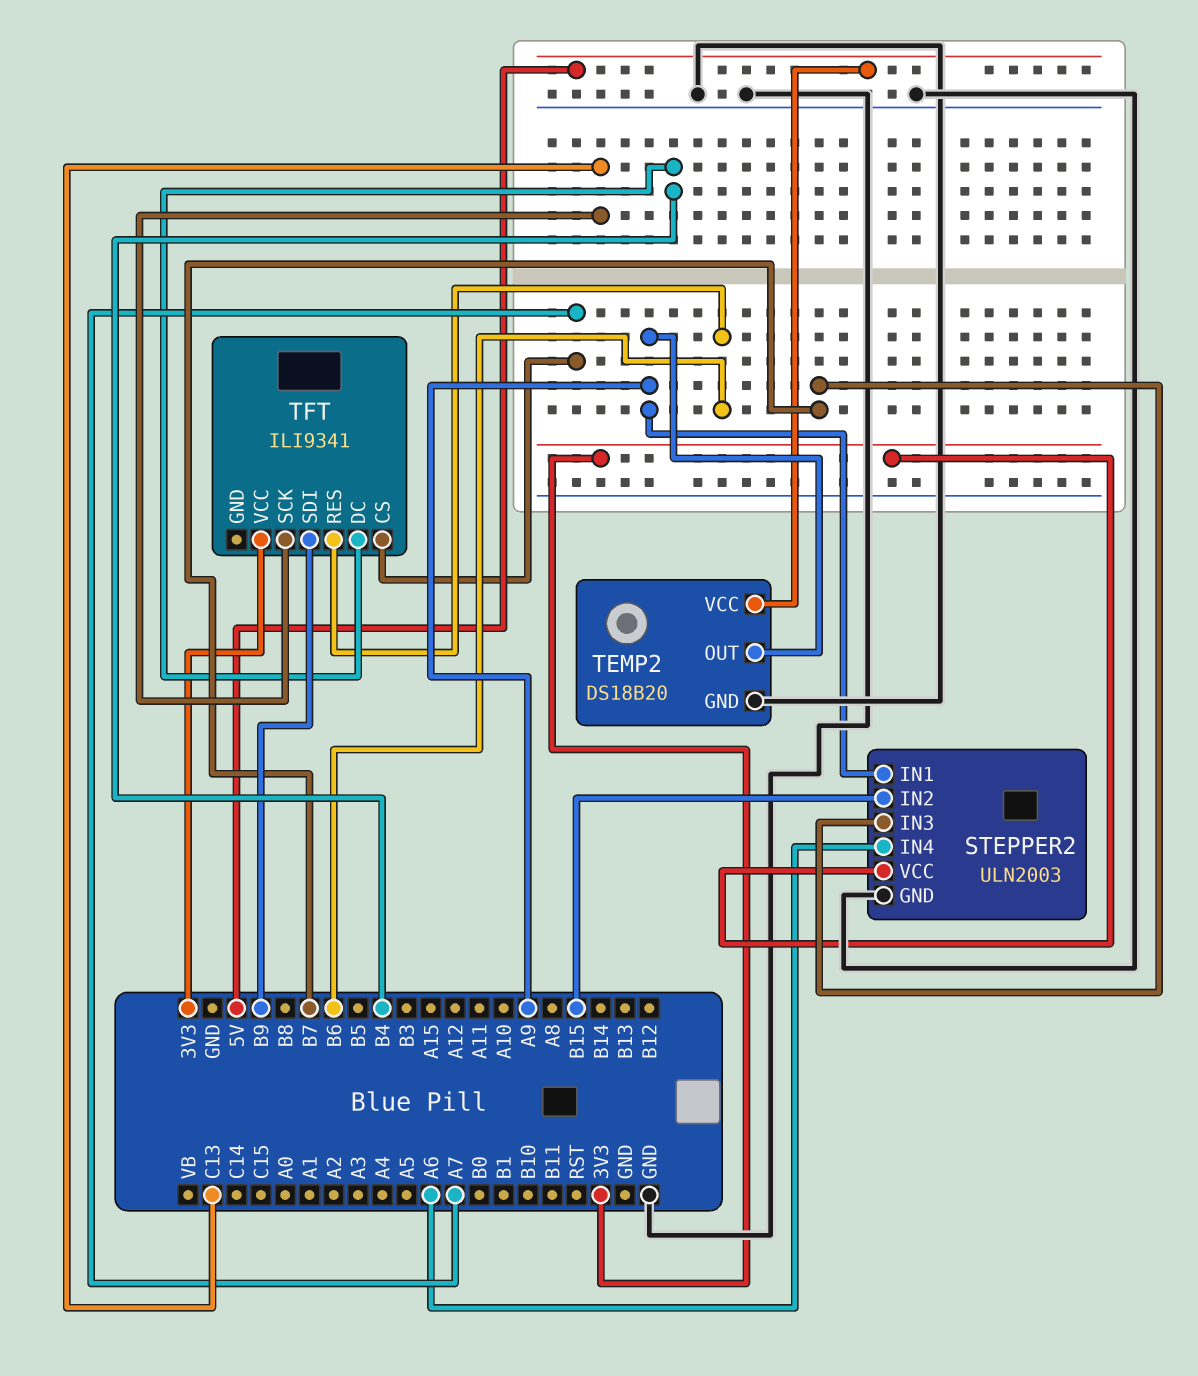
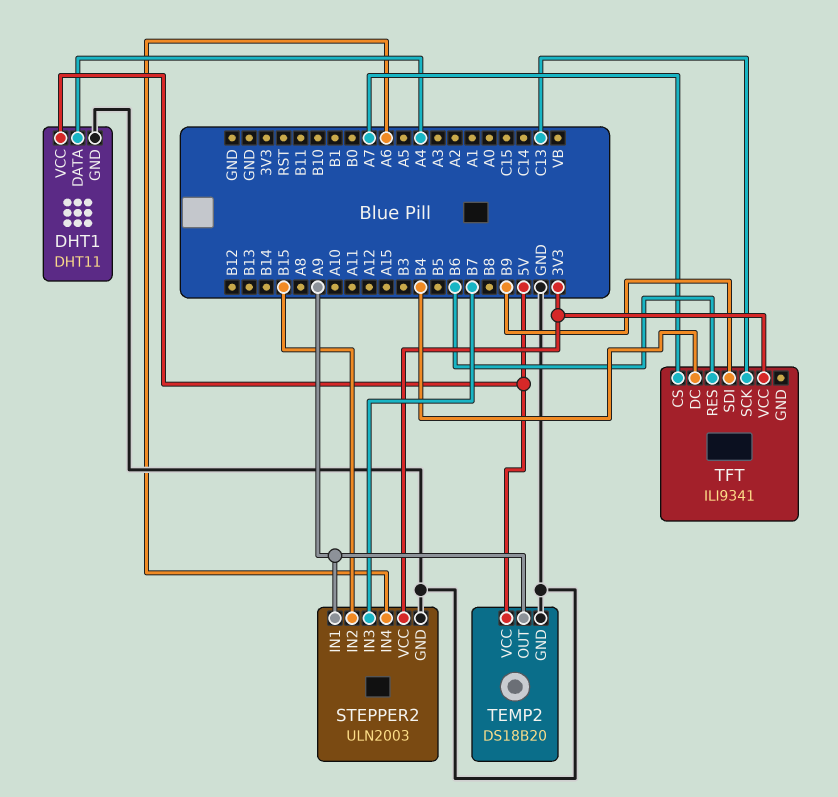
DHT1: none -> DHT11
DHT1 pin DATA: none -> A4
DHT1 pin GND: none -> GND
DHT1 pin VCC: none -> 5V

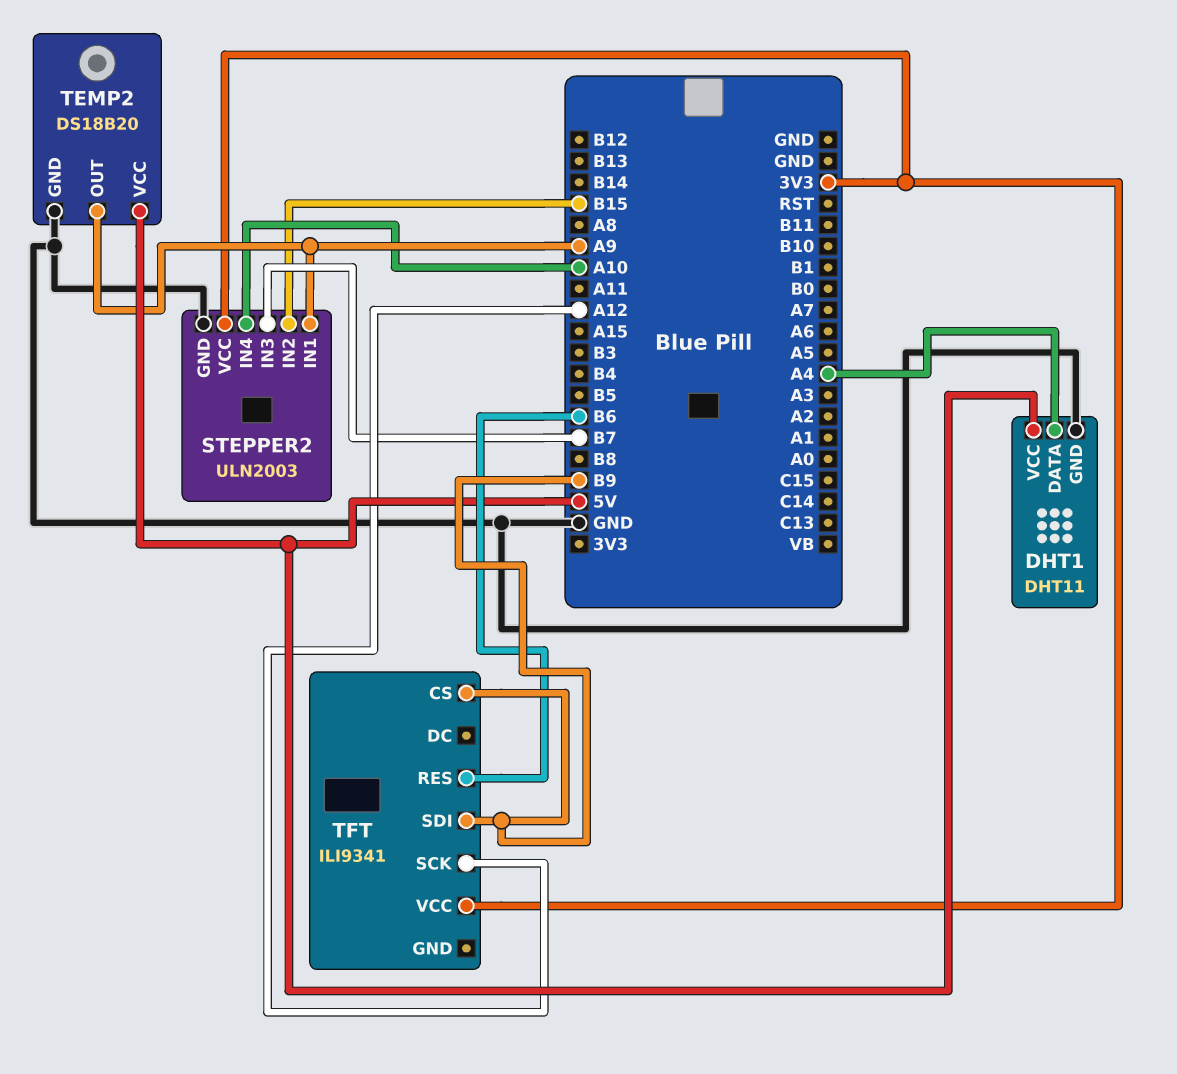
STEPPER2 pin IN4: A6 -> A10
TFT pin CS: A7 -> B9
TFT pin DC: B4 -> none
TFT pin SCK: C13 -> A12

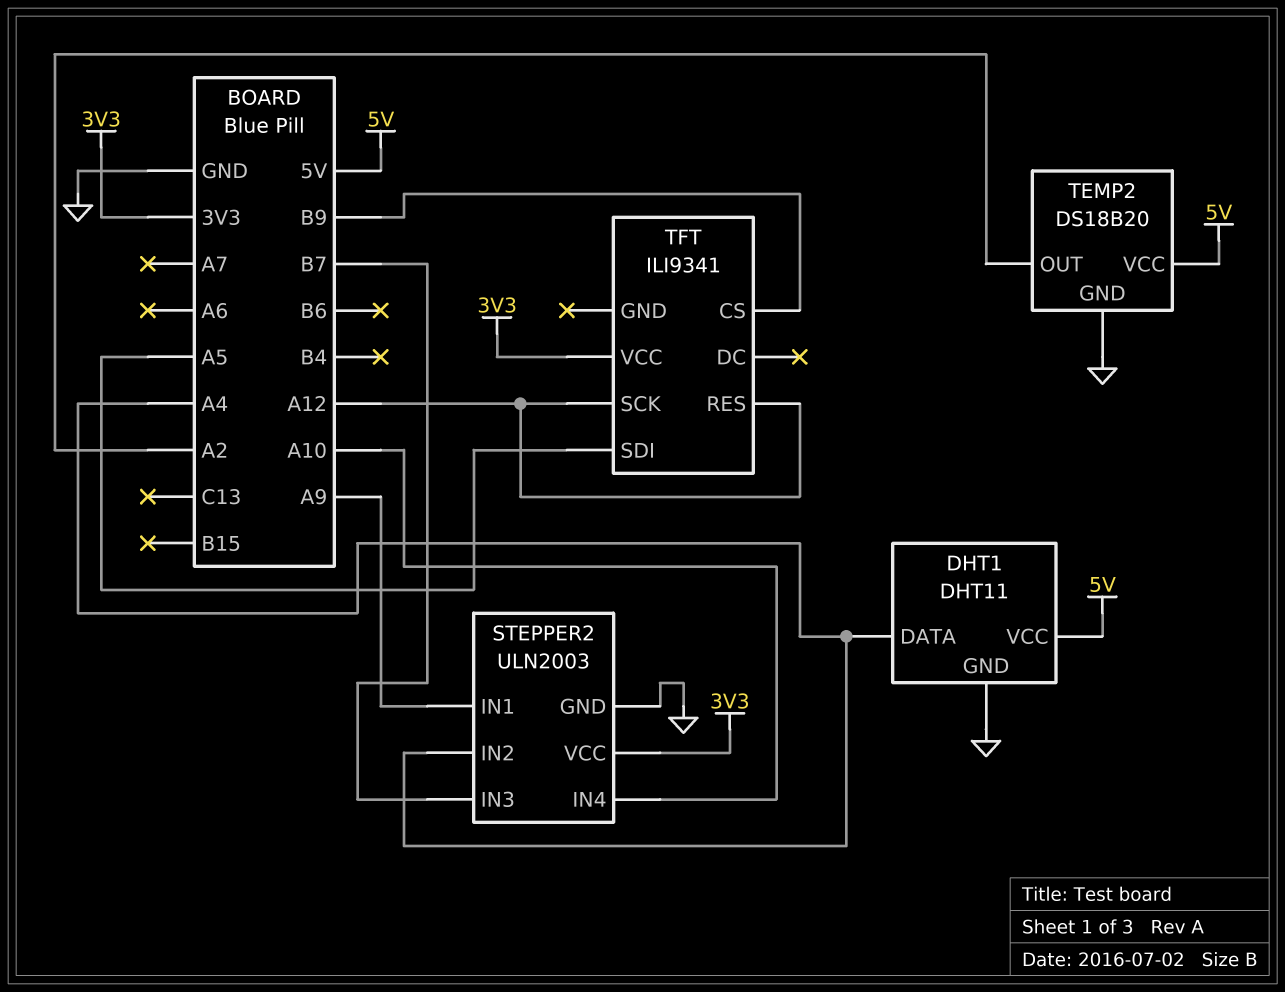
STEPPER2 pin IN2: B15 -> A4
TEMP2 pin OUT: A9 -> A2
TFT pin RES: B6 -> A12
TFT pin SDI: B9 -> A5

